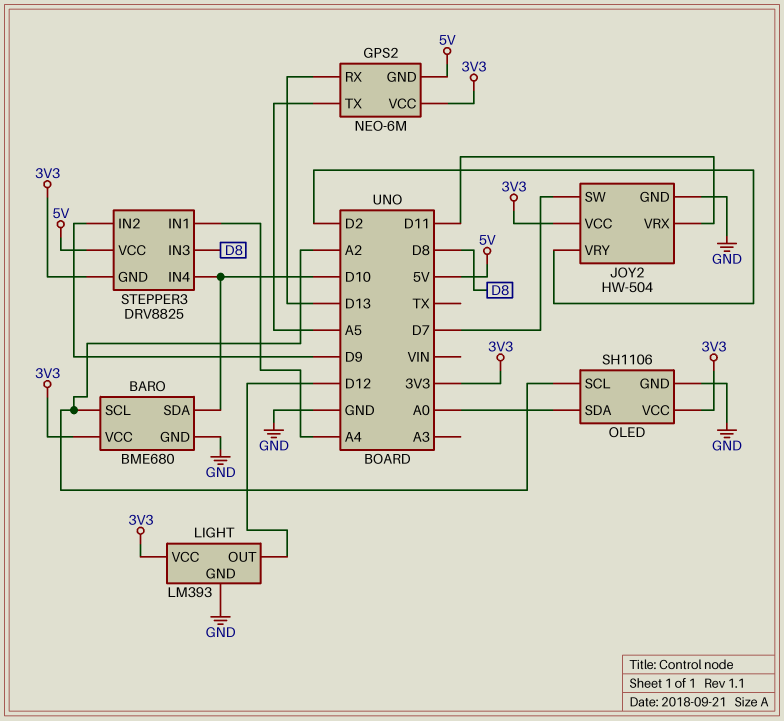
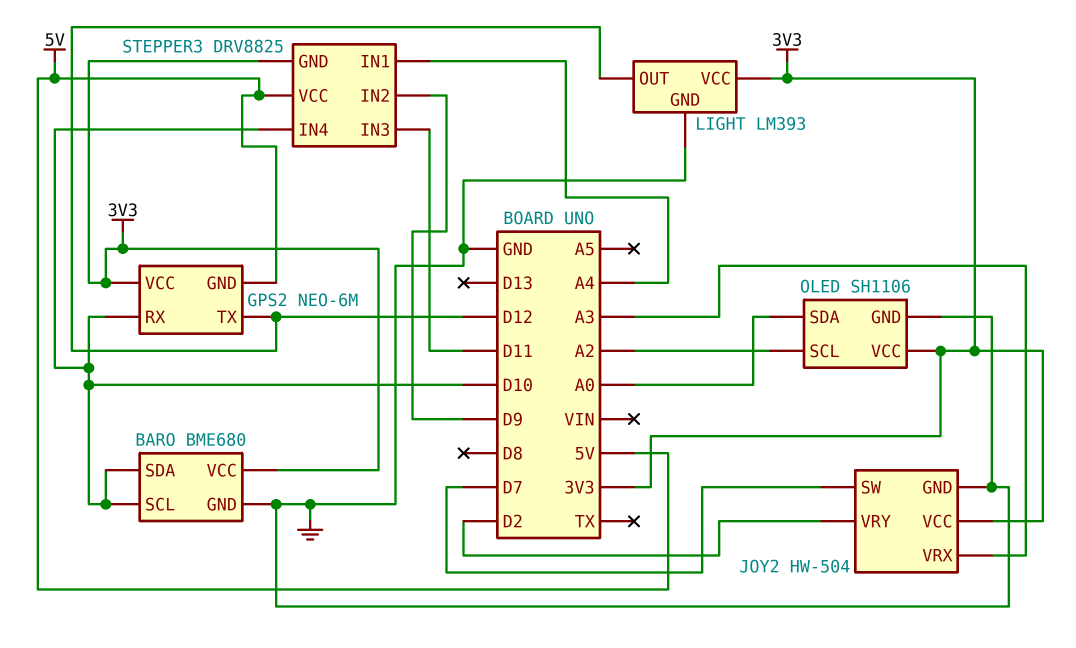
BARO pin SCL: A2 -> D10
GPS2 pin RX: D13 -> D10
GPS2 pin TX: A5 -> D12
JOY2 pin VRX: D11 -> A3
STEPPER3 pin IN3: D8 -> D11

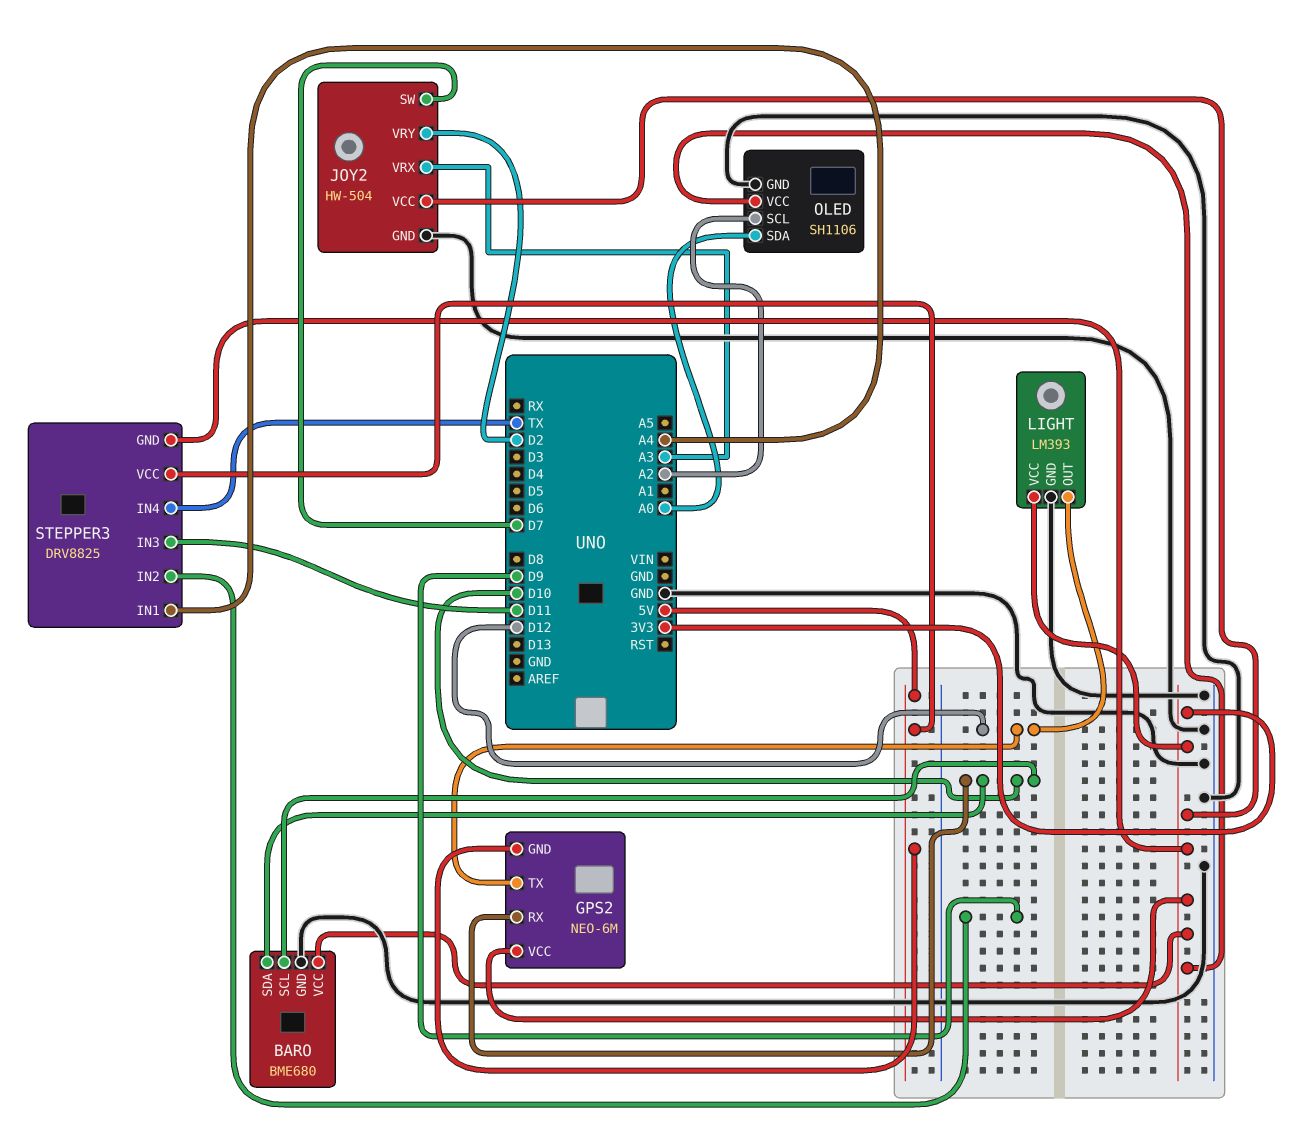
STEPPER3 pin IN4: D10 -> TX

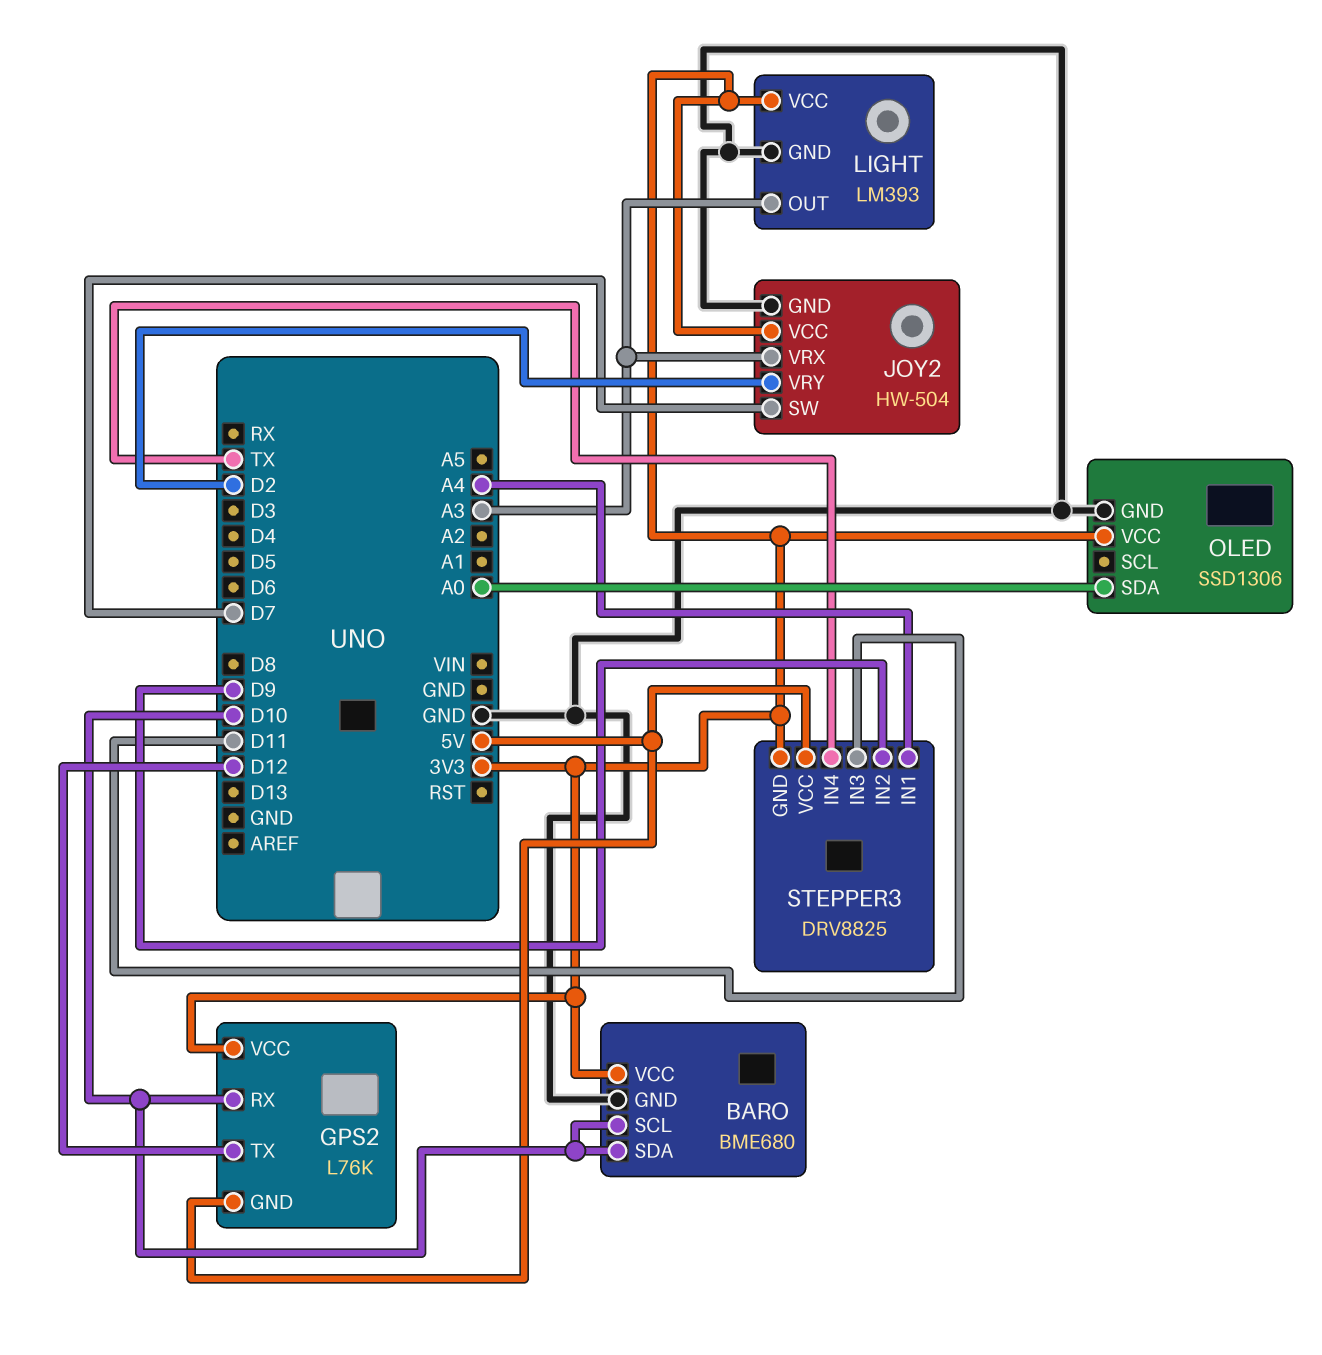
GPS2: NEO-6M -> L76K
LIGHT pin OUT: D12 -> A3
OLED: SH1106 -> SSD1306
OLED pin SCL: A2 -> none

